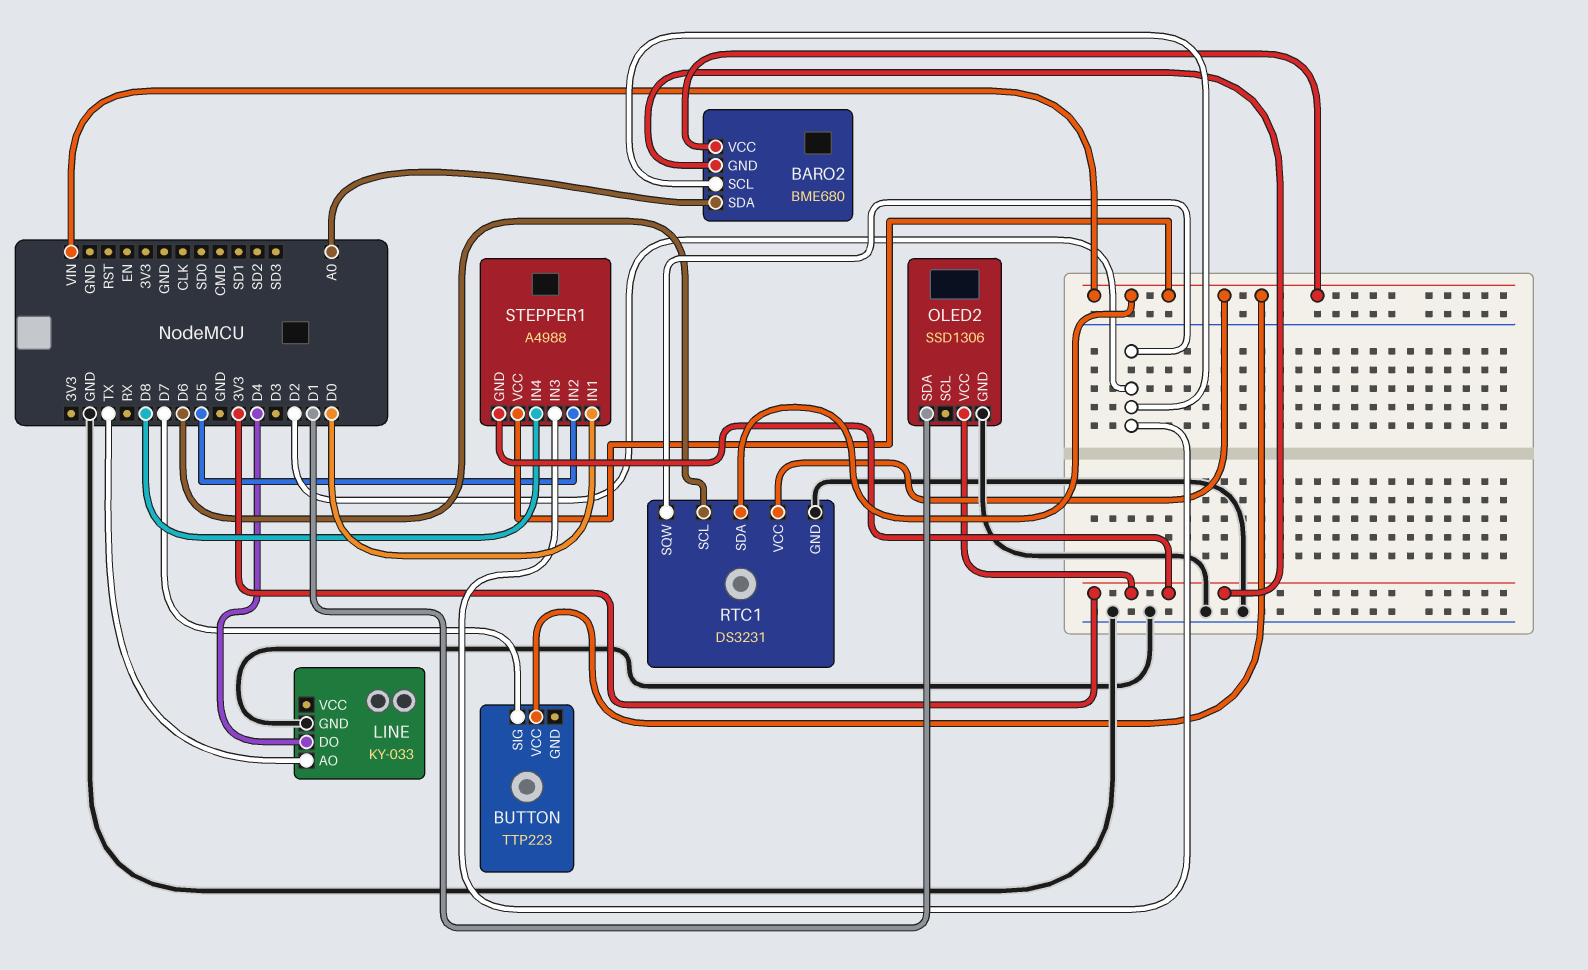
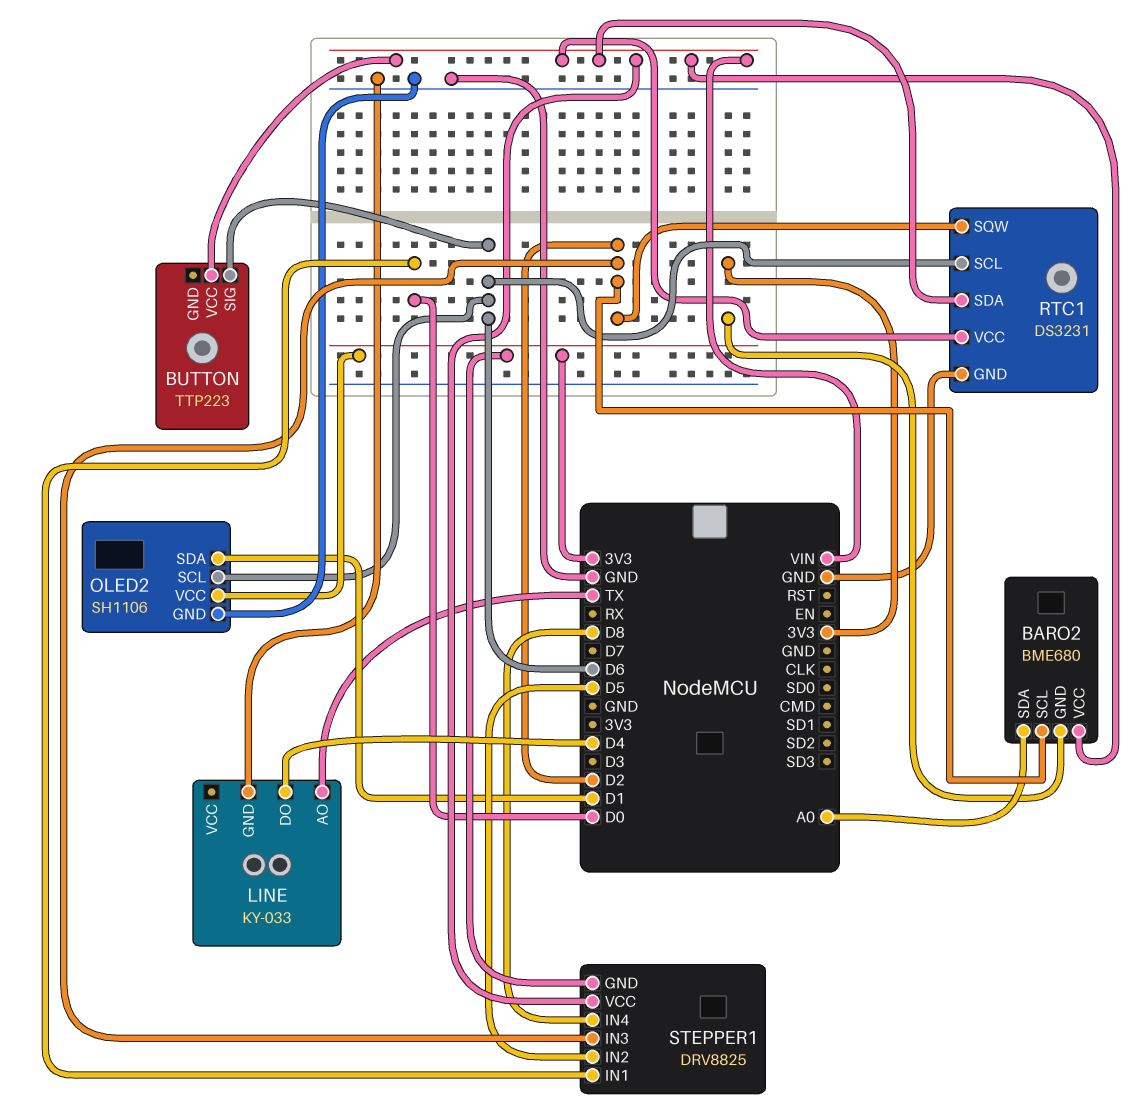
BUTTON pin SIG: D7 -> D6
OLED2: SSD1306 -> SH1106
OLED2 pin SCL: none -> D6
STEPPER1: A4988 -> DRV8825

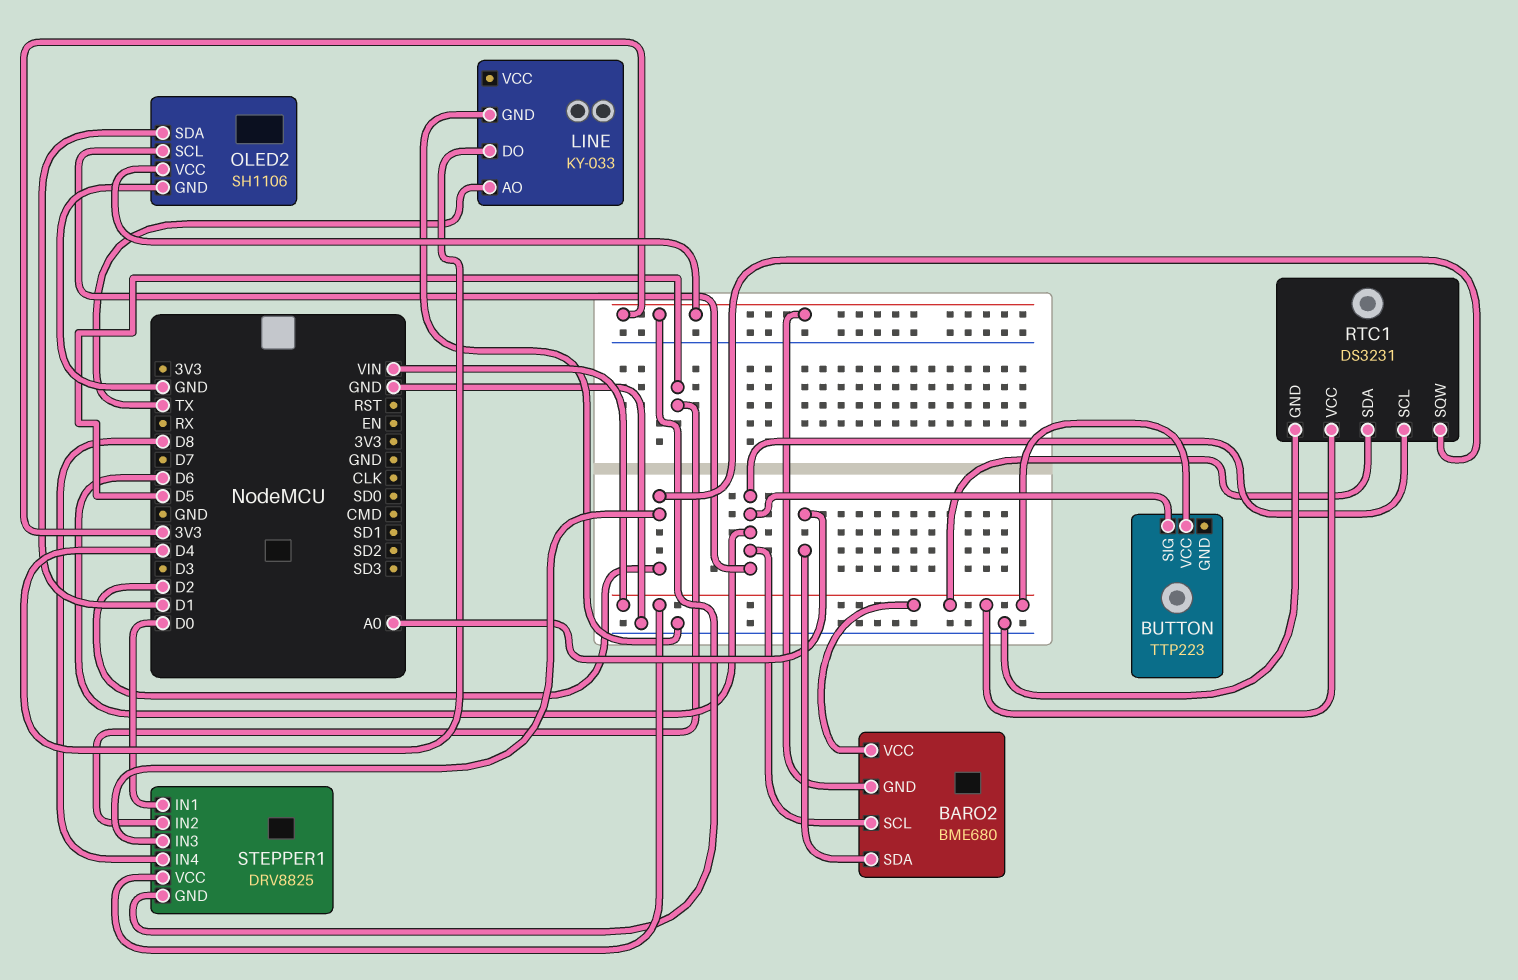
BARO2 pin SCL: D2 -> D6

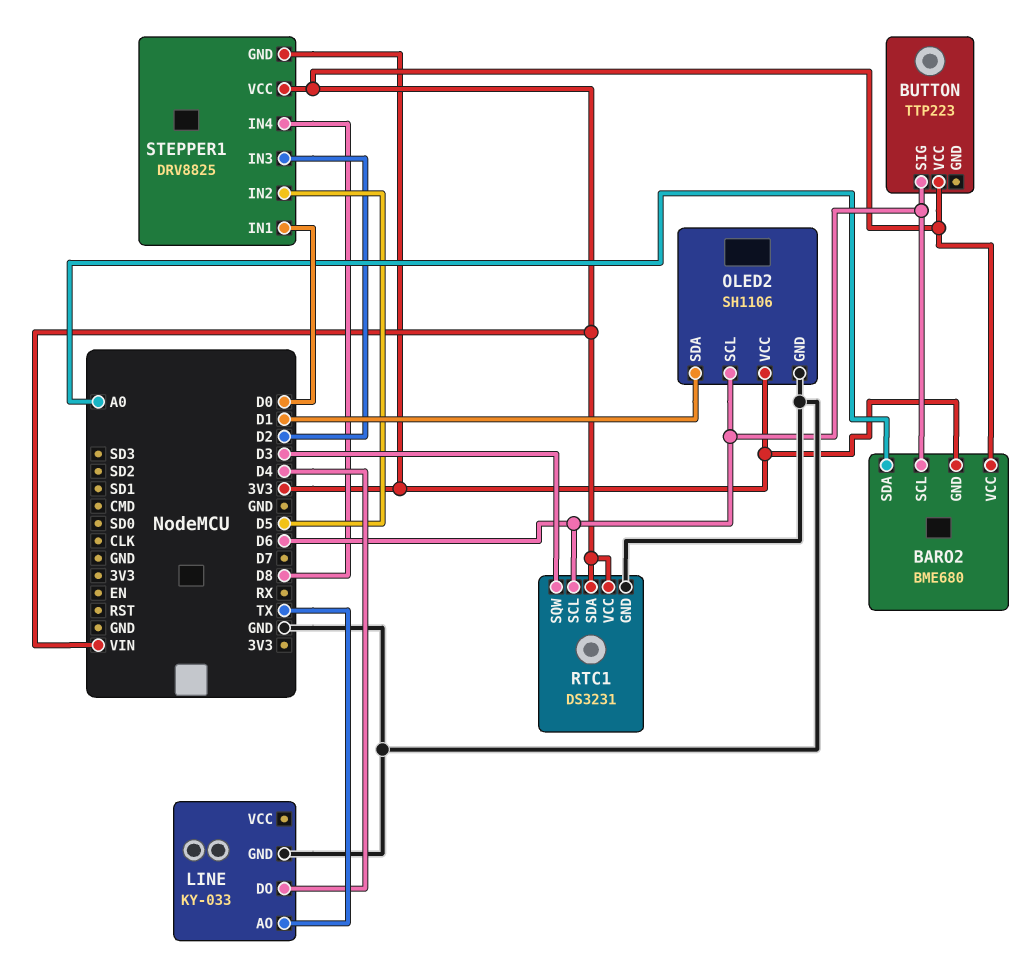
RTC1 pin SQW: D2 -> D3

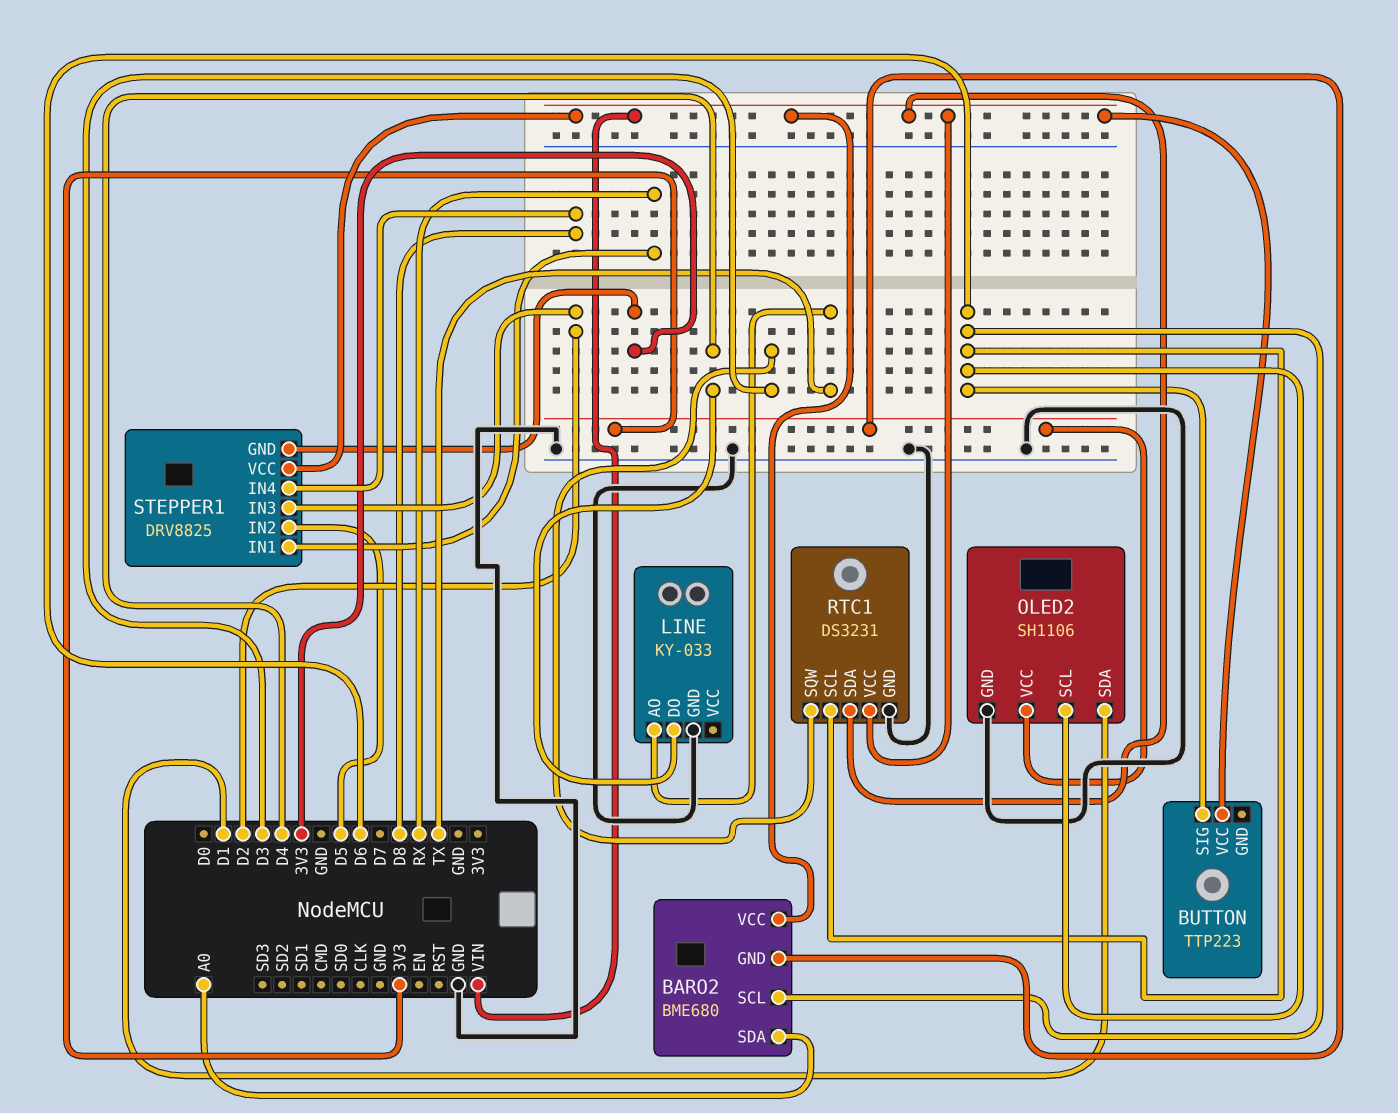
STEPPER1 pin IN1: D0 -> RX

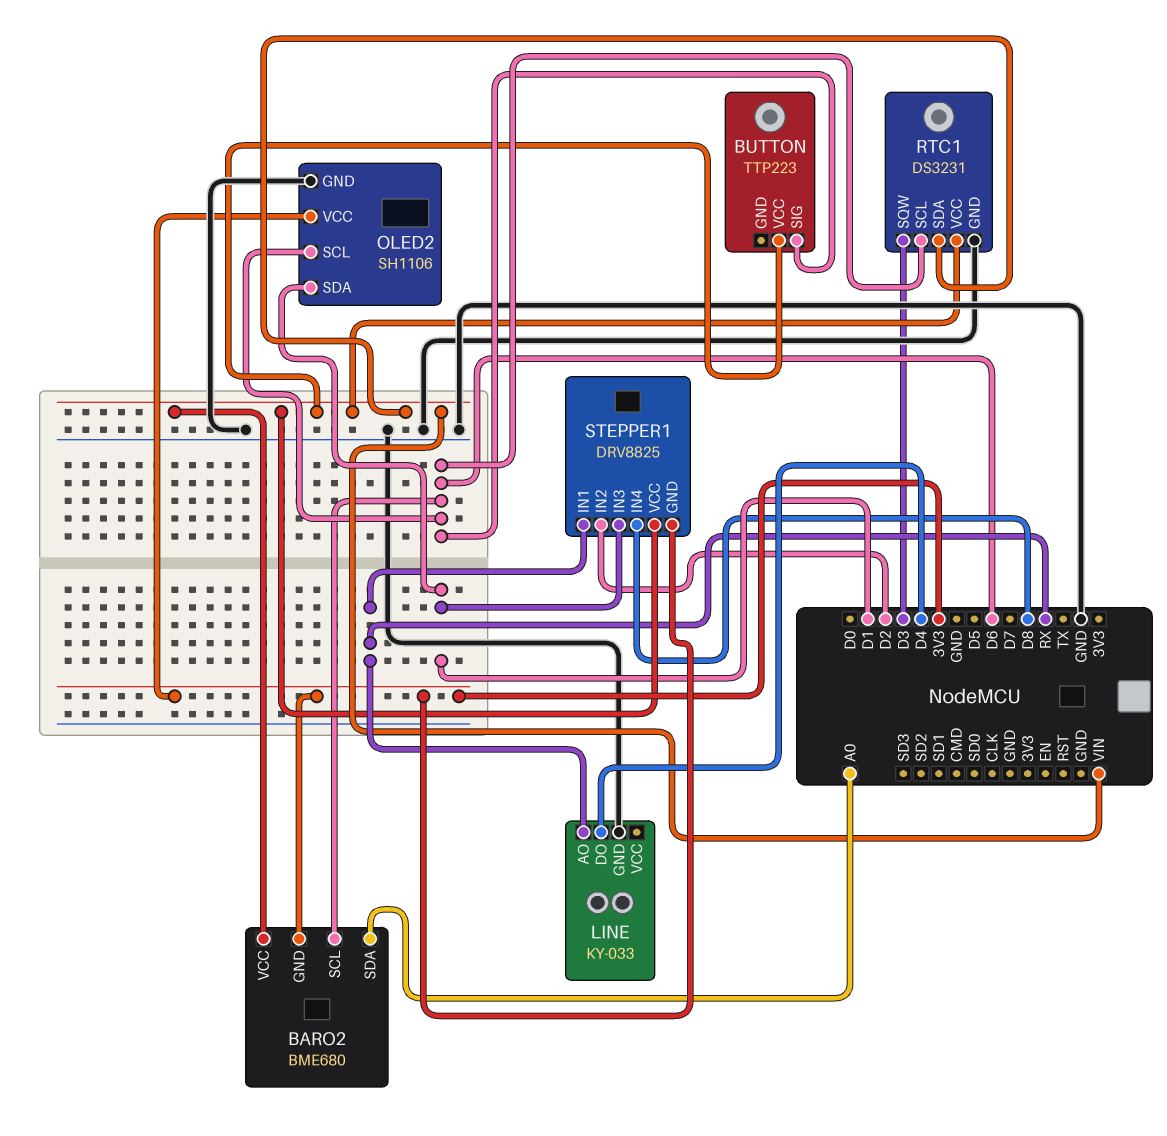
LINE pin AO: TX -> RX
STEPPER1 pin IN2: D5 -> D2
STEPPER1 pin IN3: D2 -> D1

